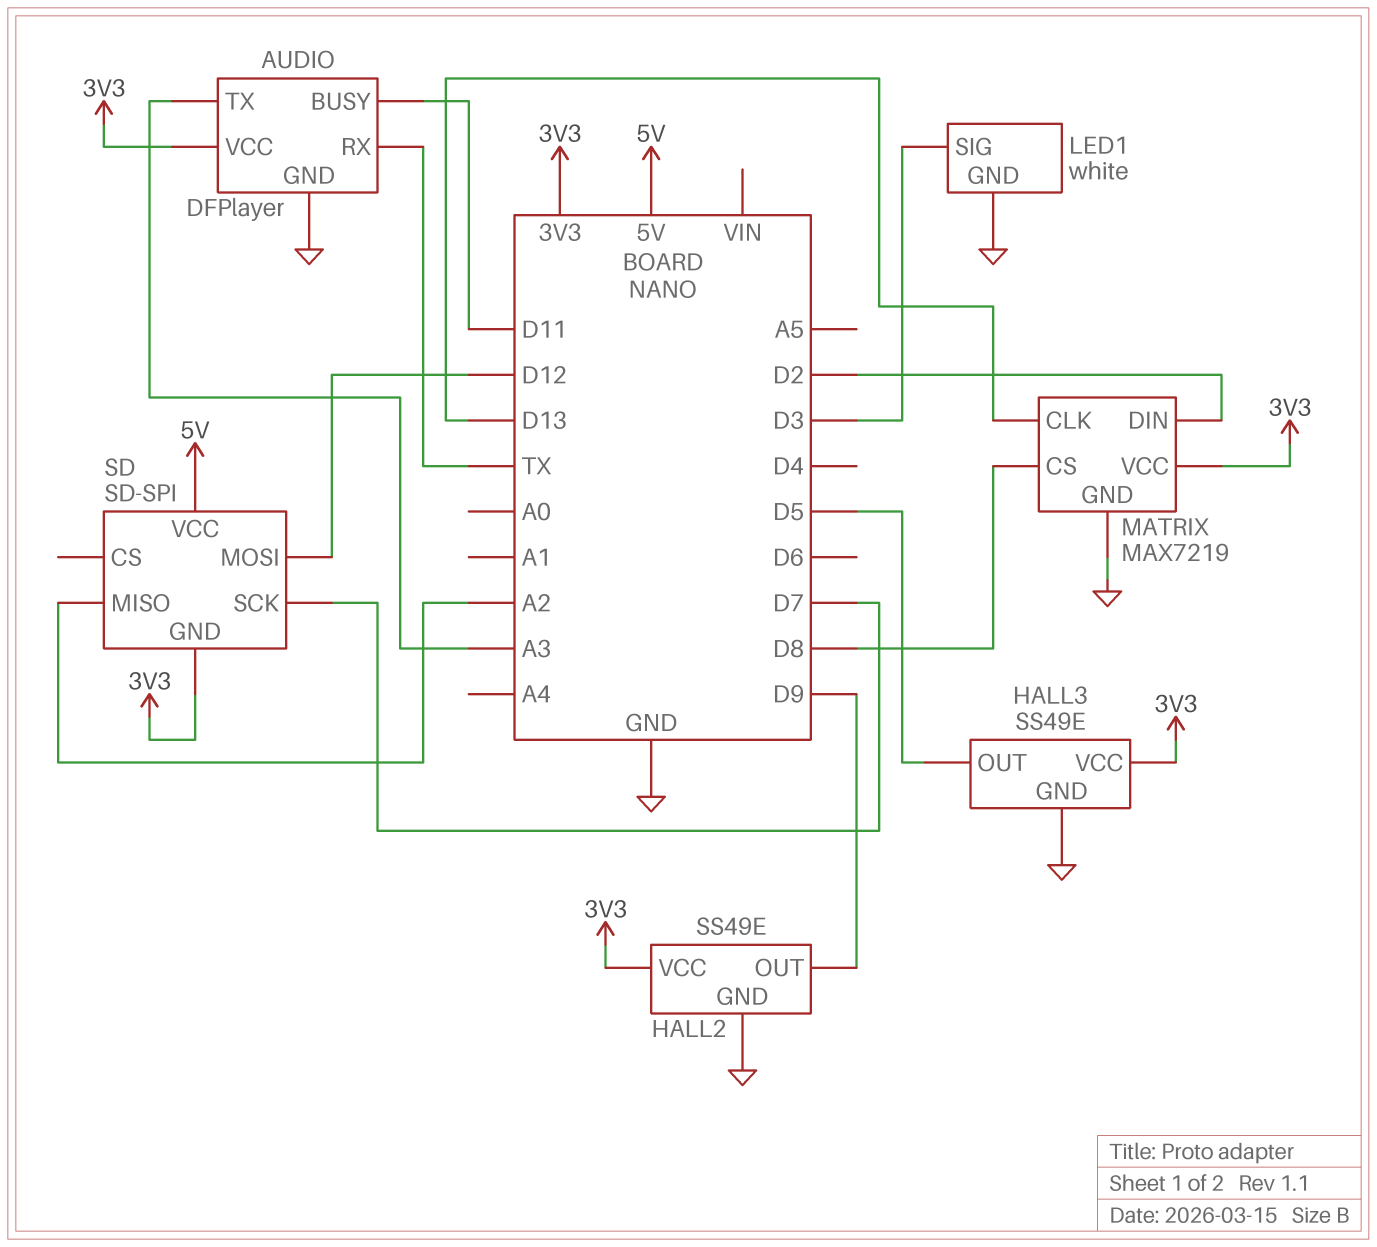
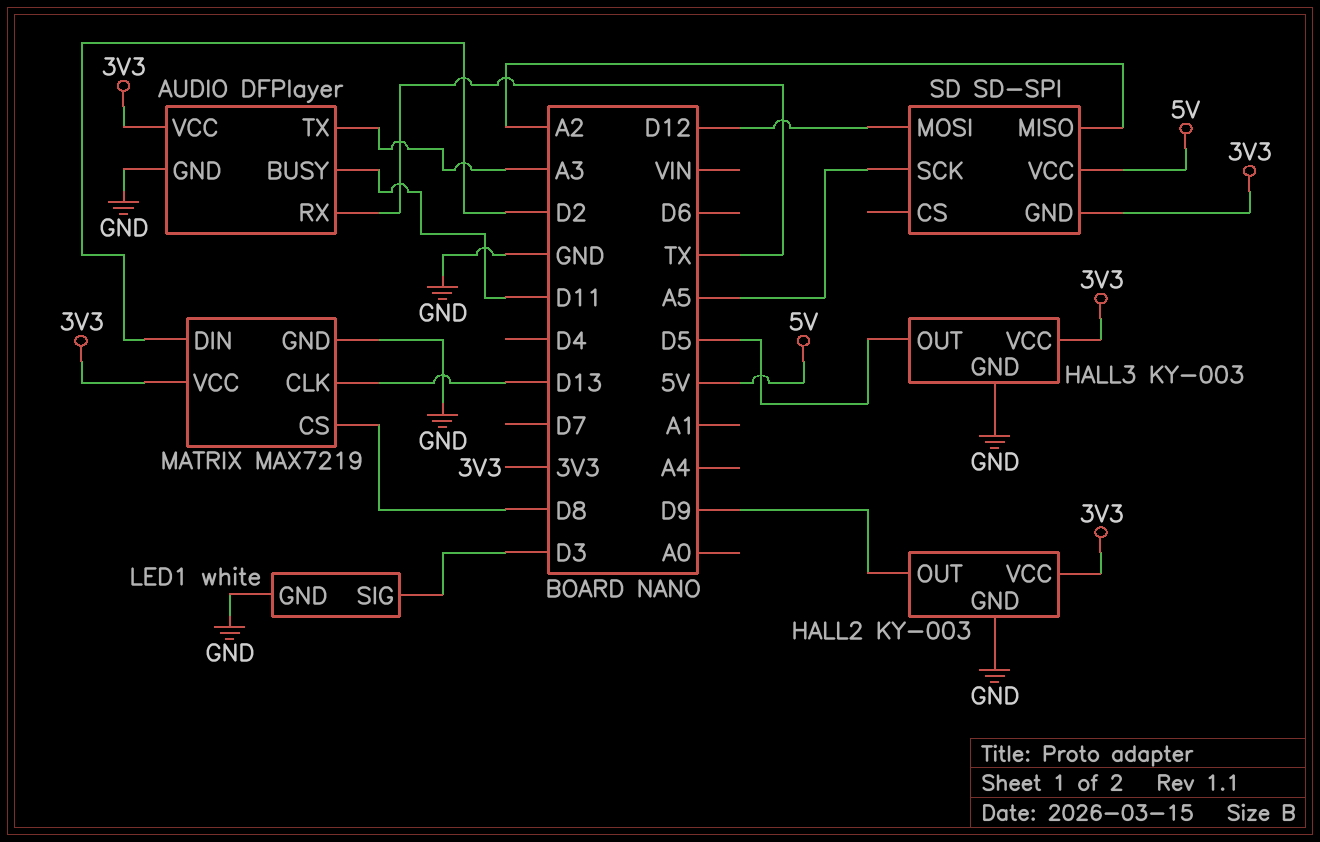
HALL2: SS49E -> KY-003
HALL3: SS49E -> KY-003
SD pin SCK: D7 -> A5

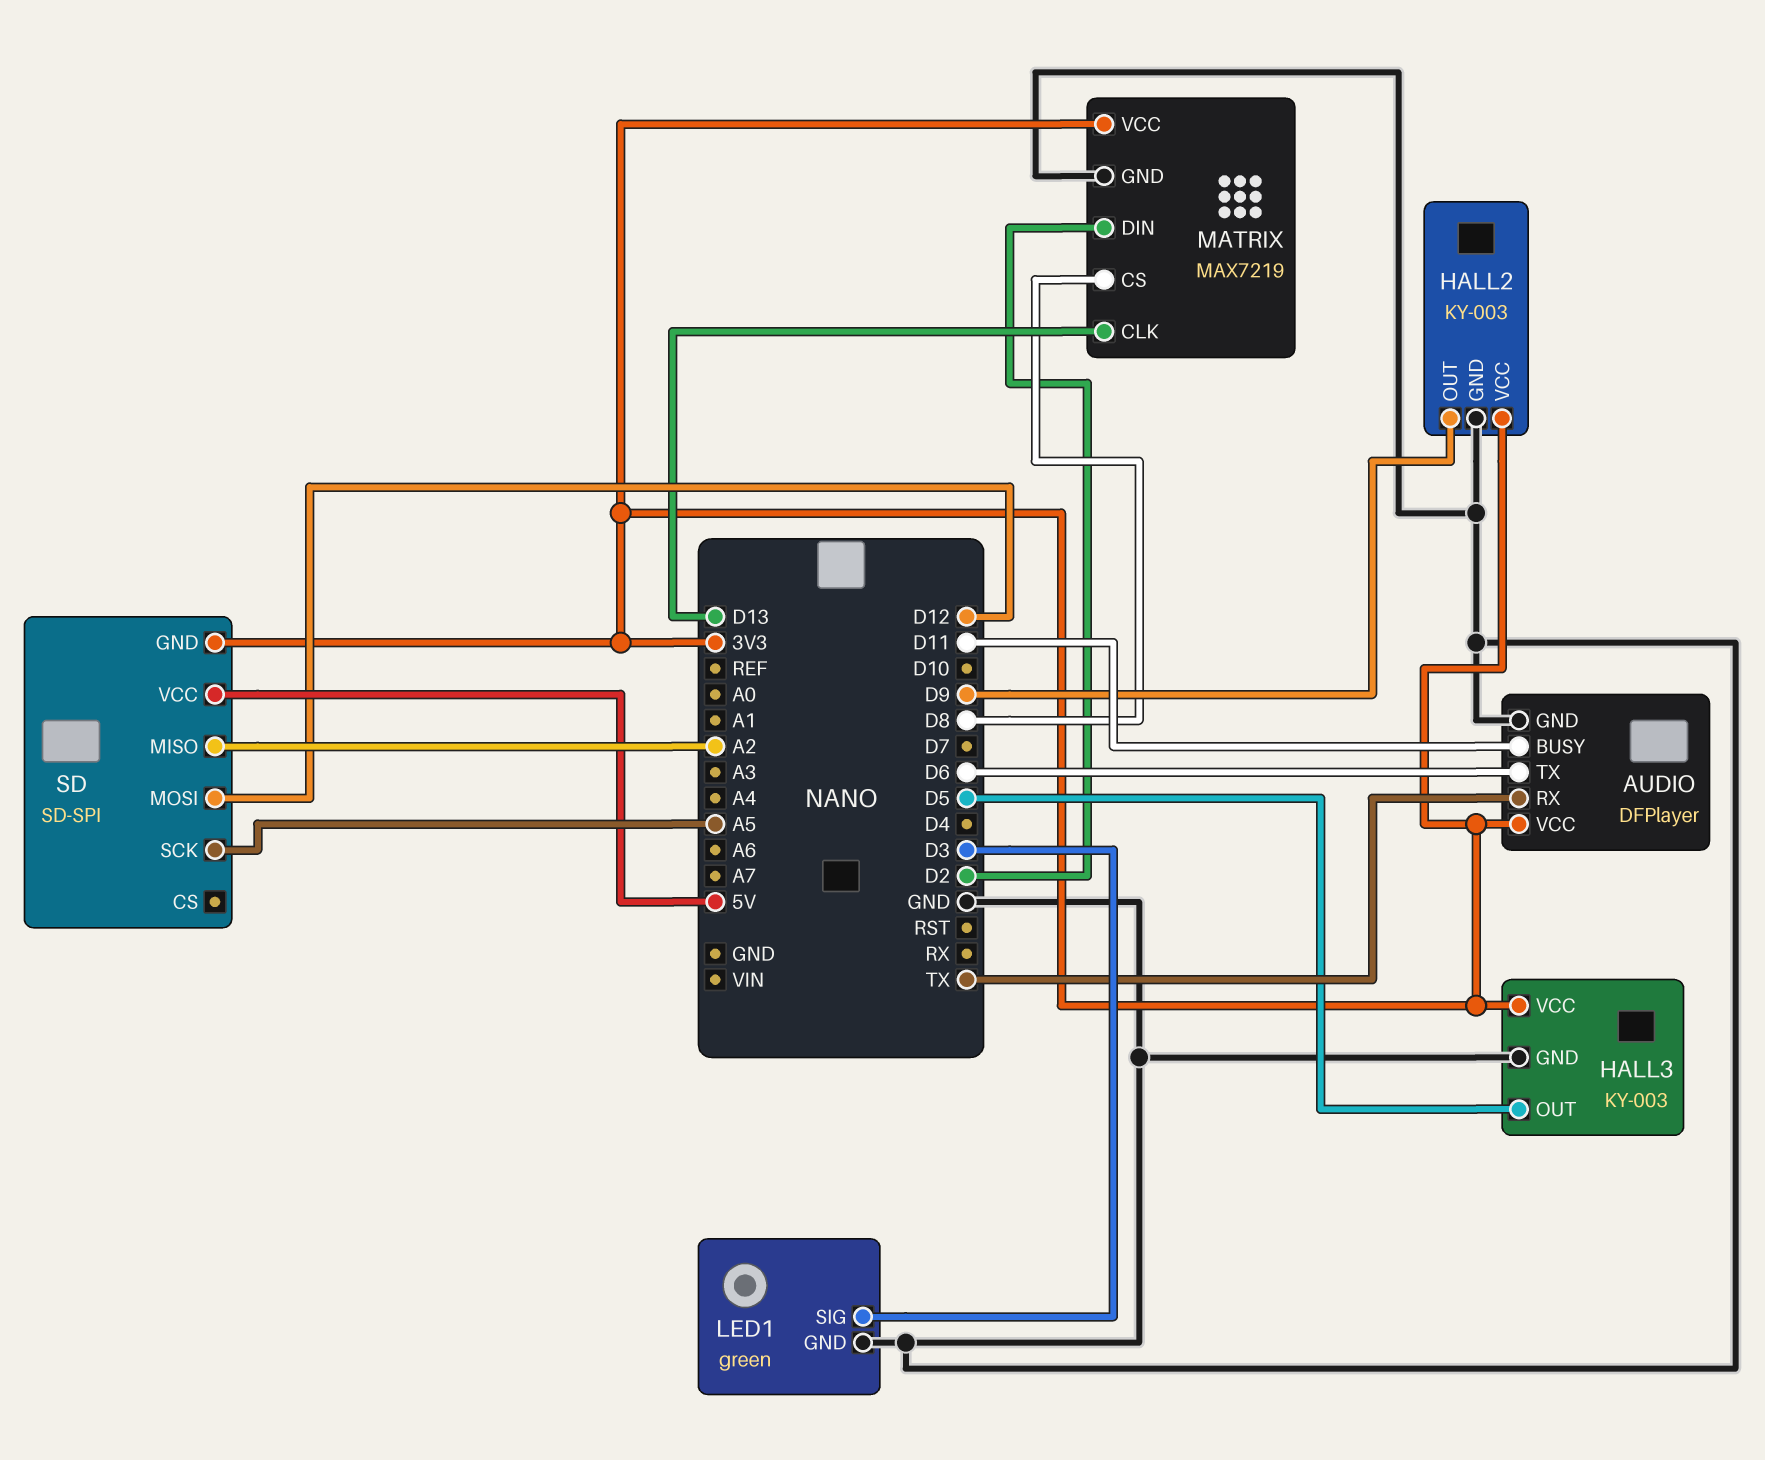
AUDIO pin TX: A3 -> D6
LED1: white -> green

